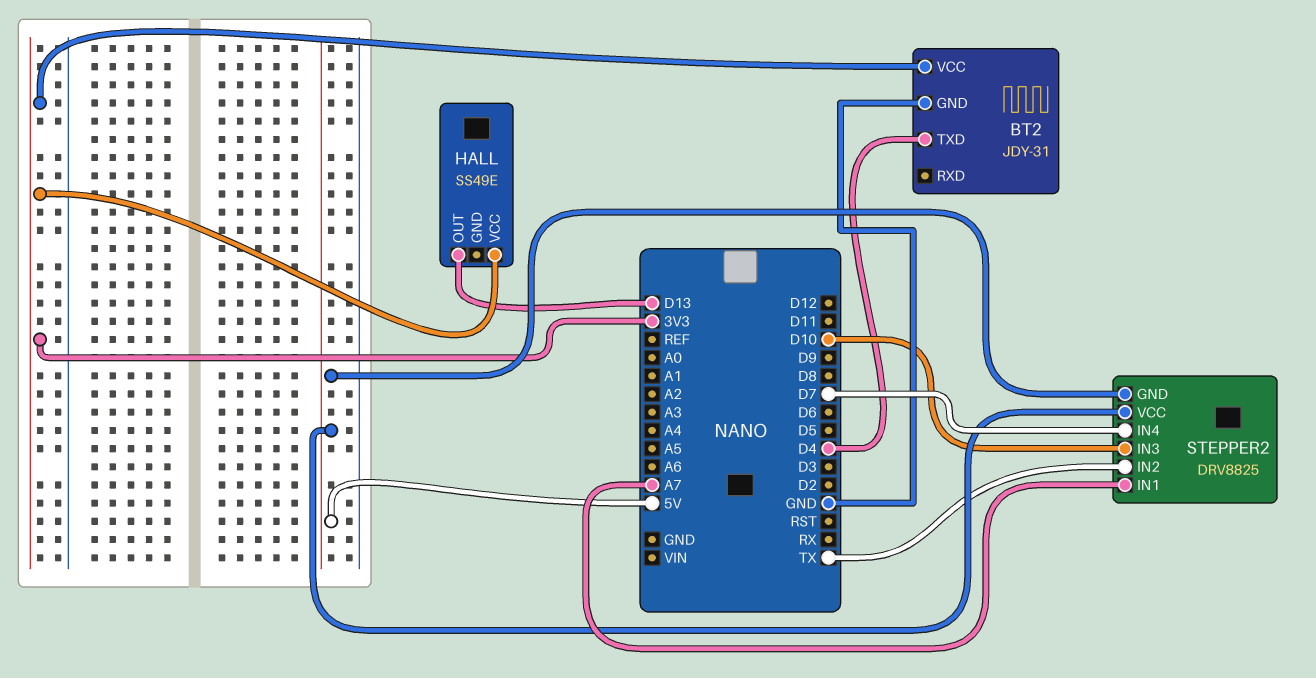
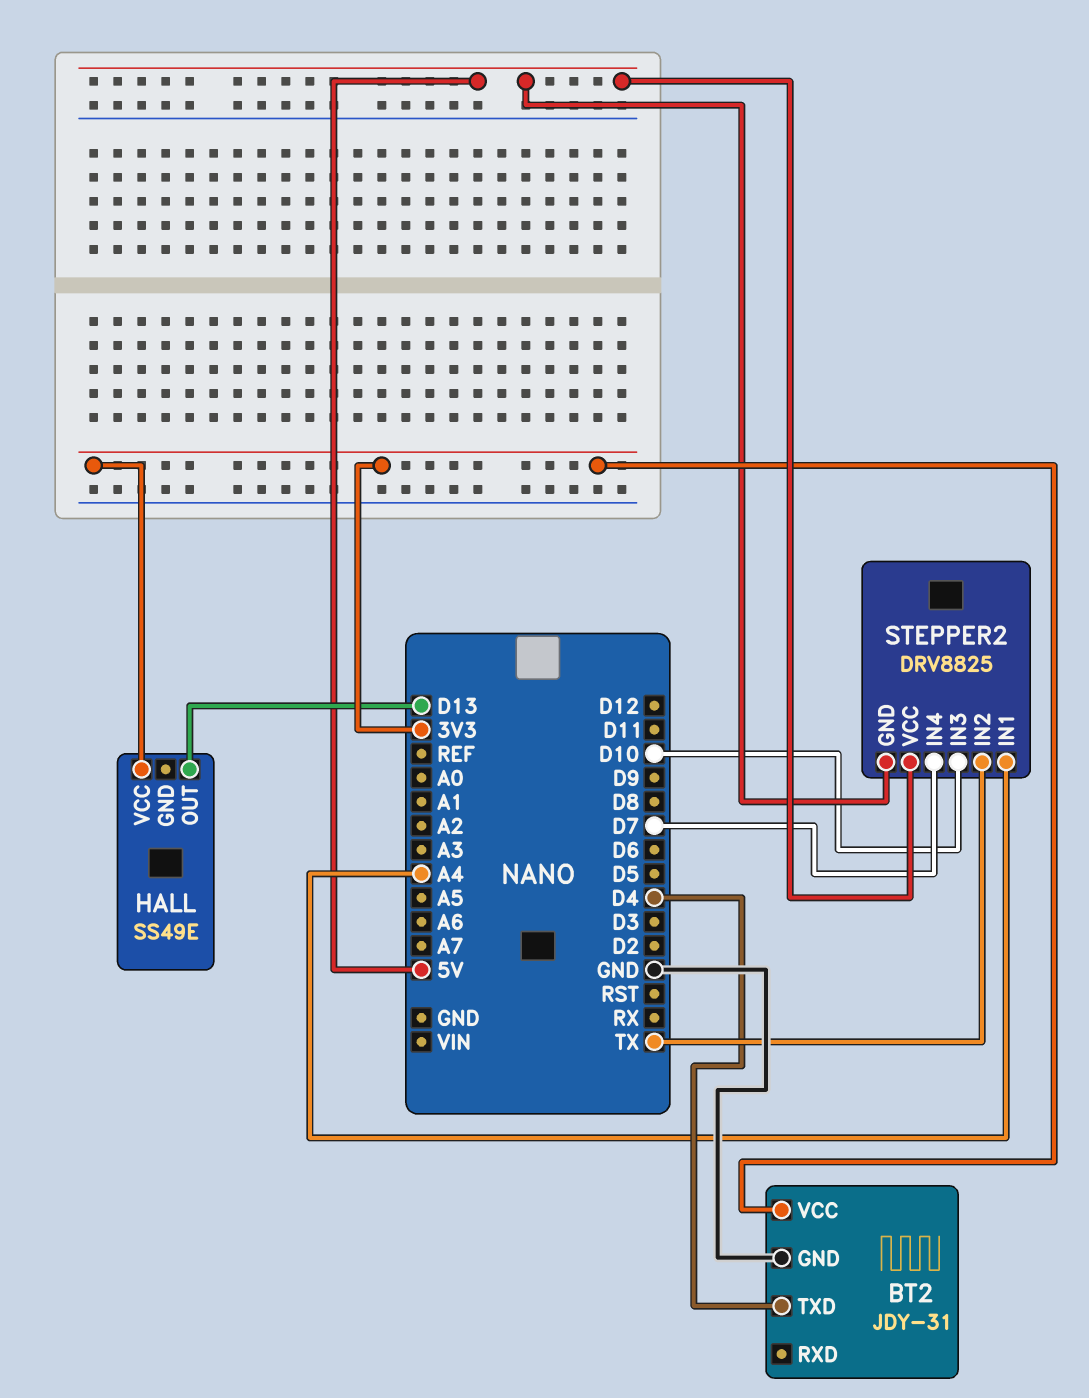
STEPPER2 pin IN1: A7 -> A4

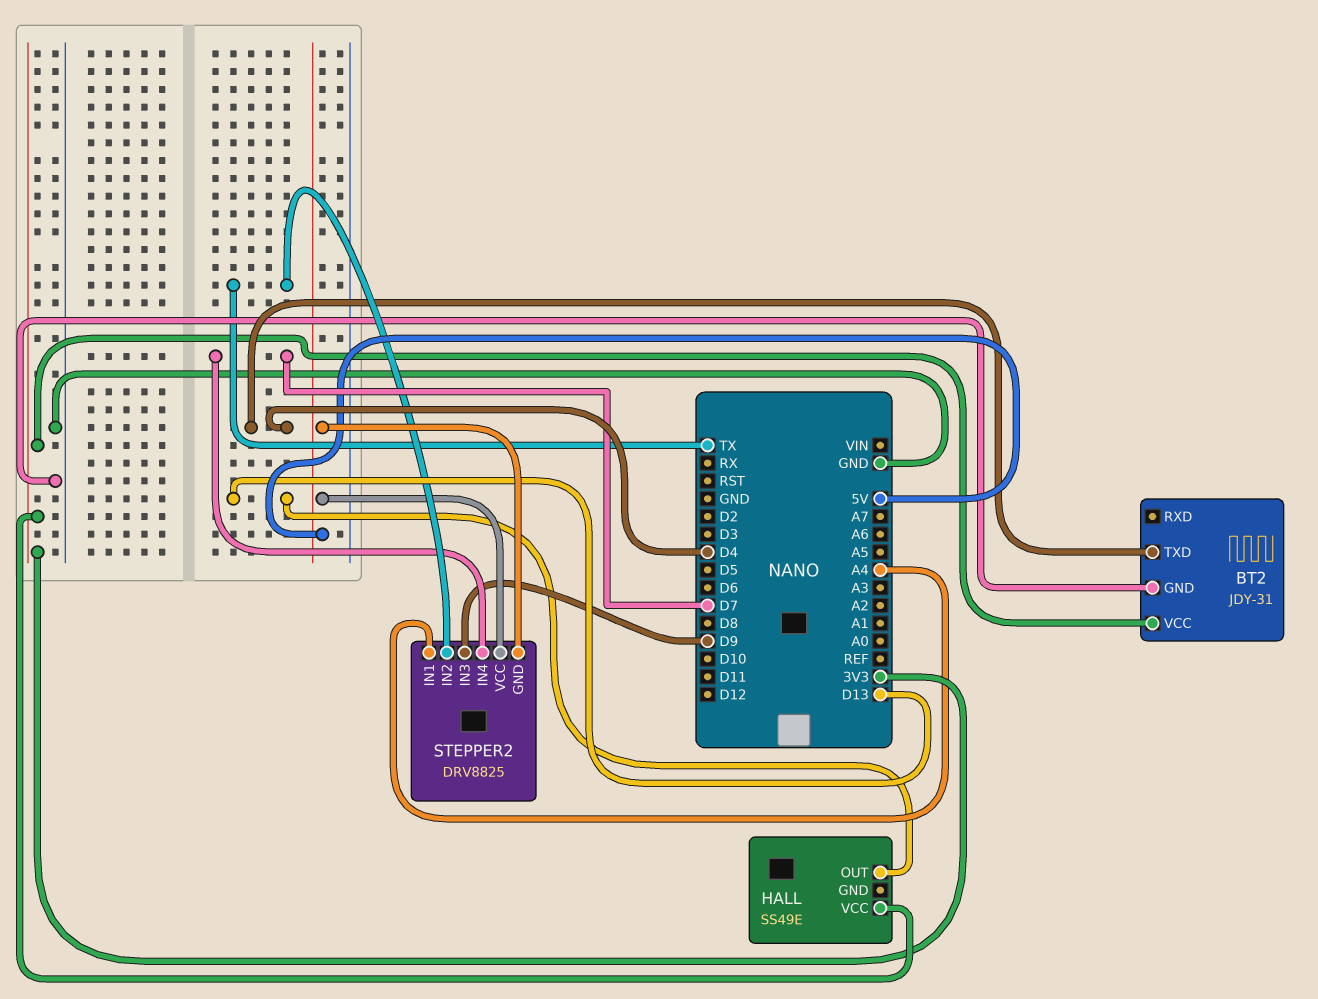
STEPPER2 pin IN3: D10 -> D9

